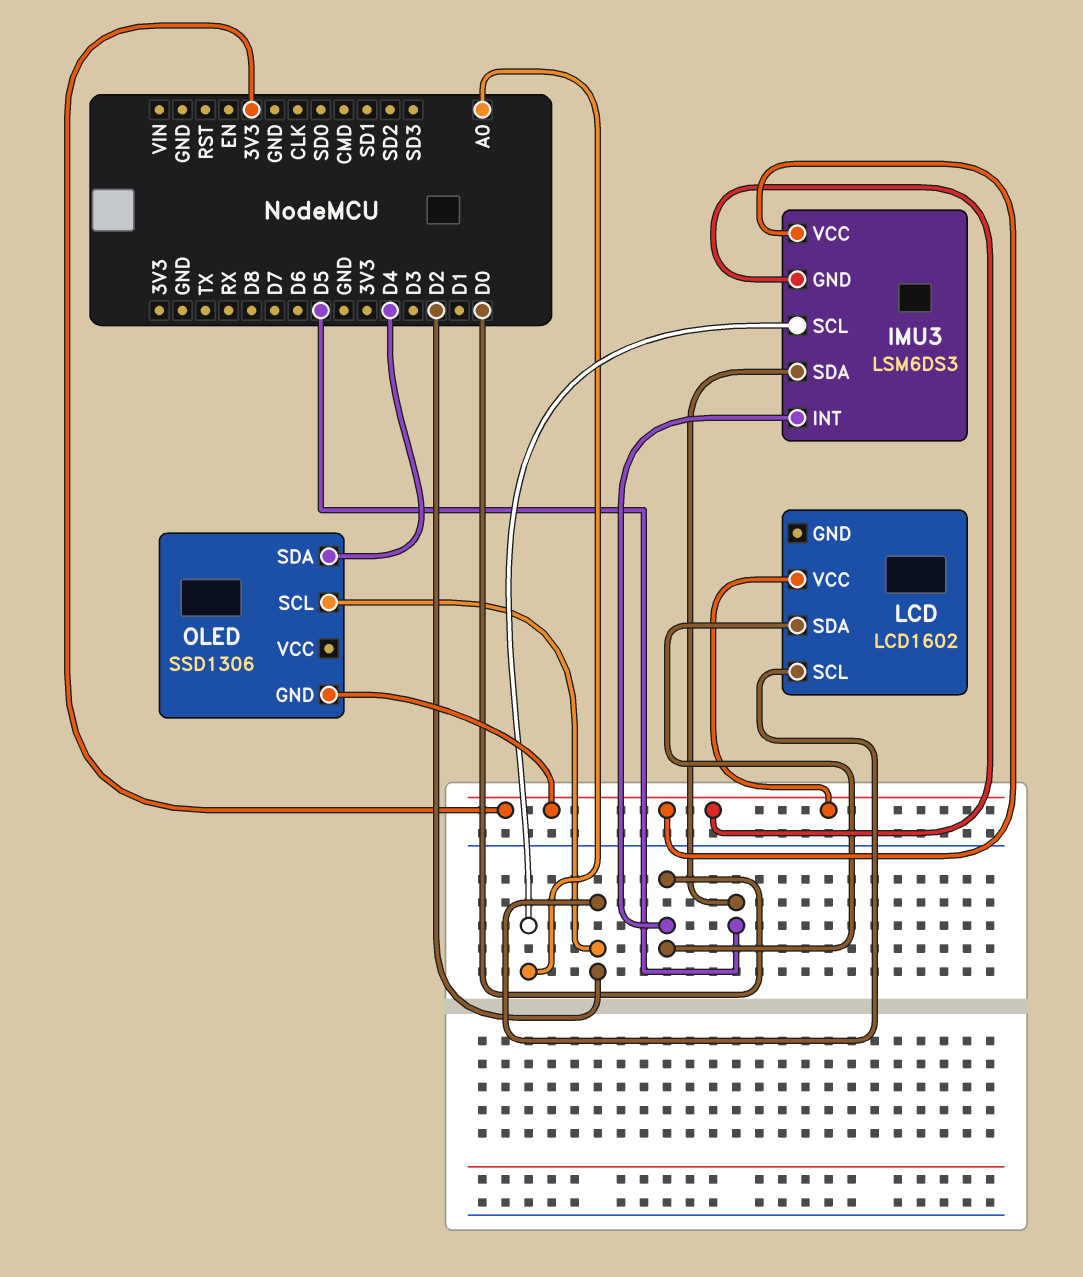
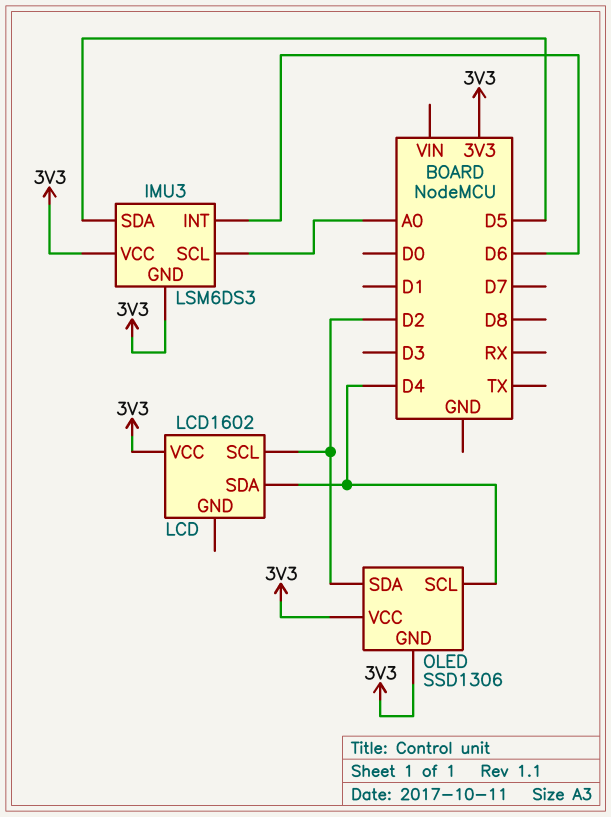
IMU3 pin INT: D0 -> D6
LCD pin SDA: D0 -> D4
OLED pin SCL: D2 -> D4
OLED pin SDA: D4 -> D2
OLED pin VCC: none -> 3V3

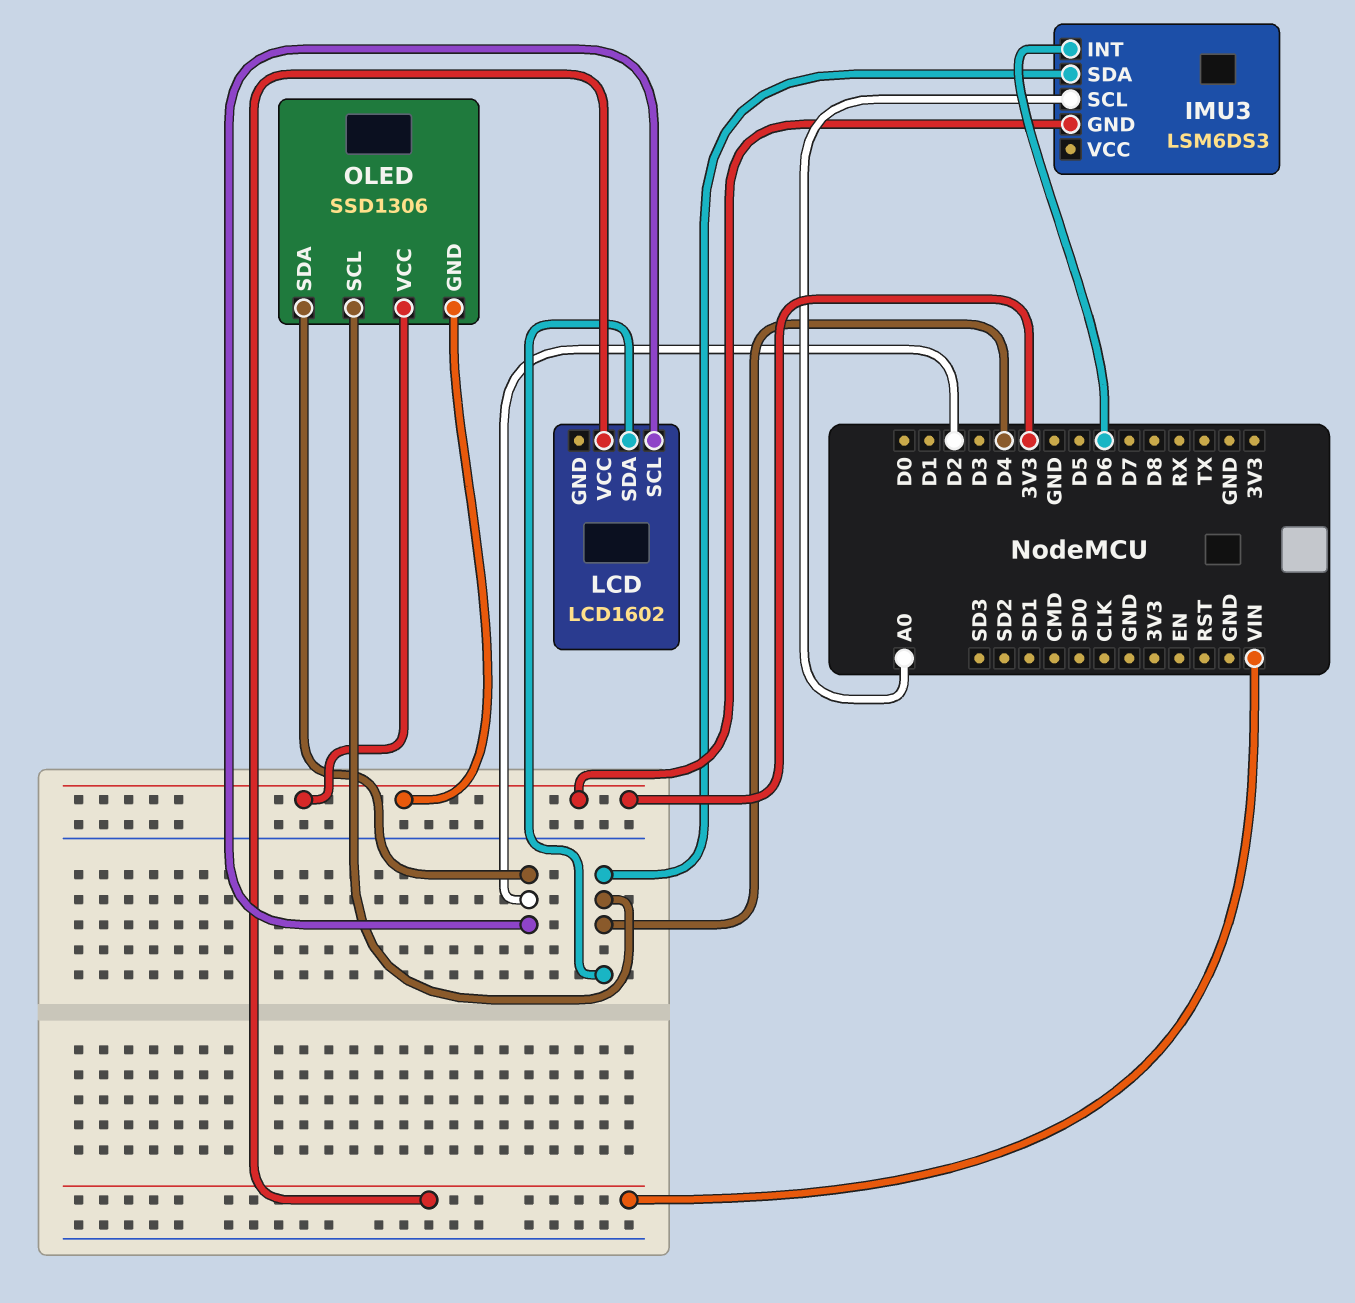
IMU3 pin SDA: D5 -> D4
IMU3 pin VCC: 3V3 -> none
LCD pin VCC: 3V3 -> VIN

